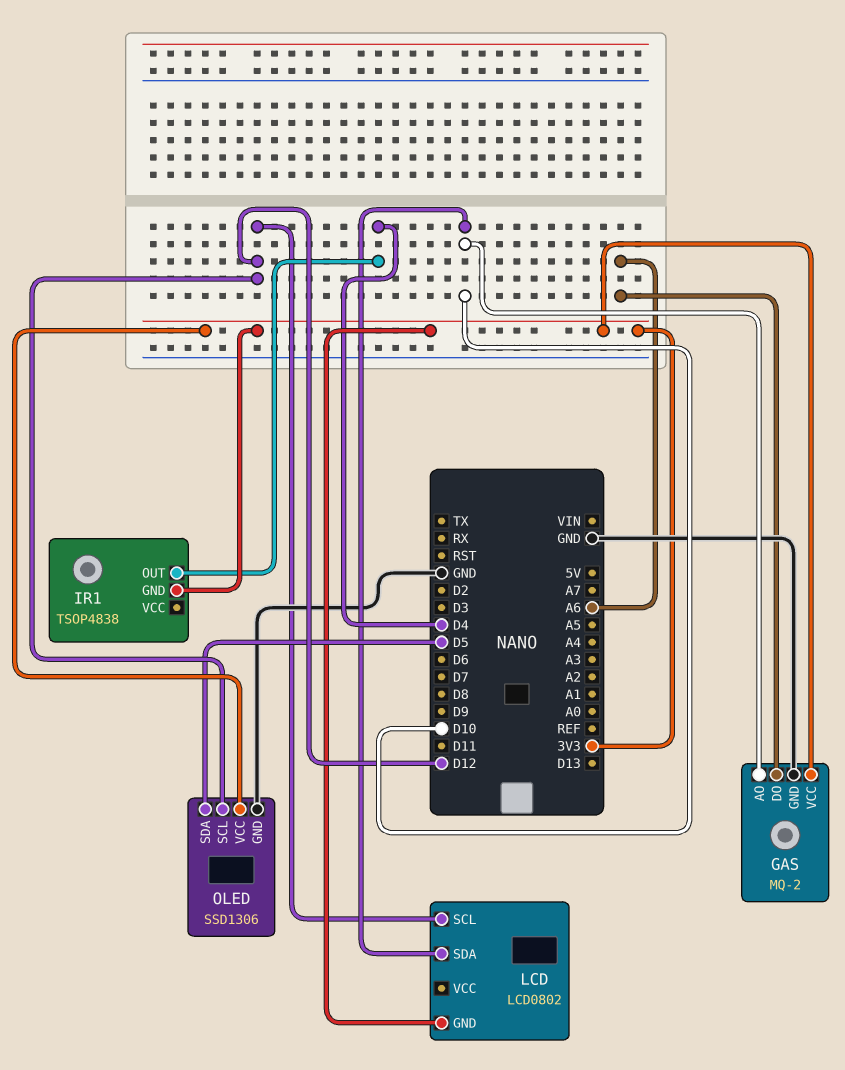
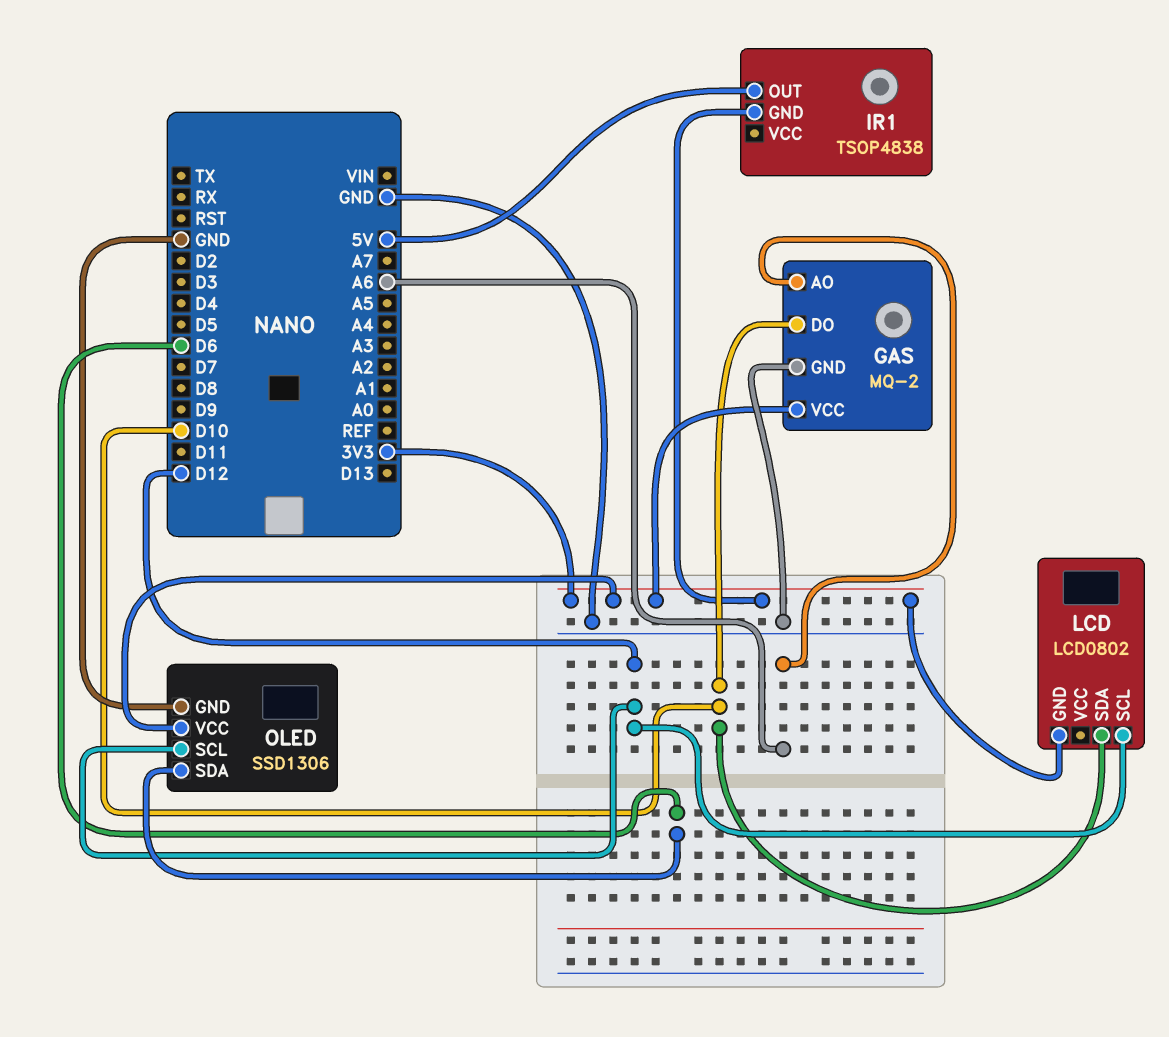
GAS pin AO: D10 -> A6
GAS pin DO: A6 -> D10
IR1 pin OUT: D4 -> 5V
OLED pin SDA: D5 -> D6

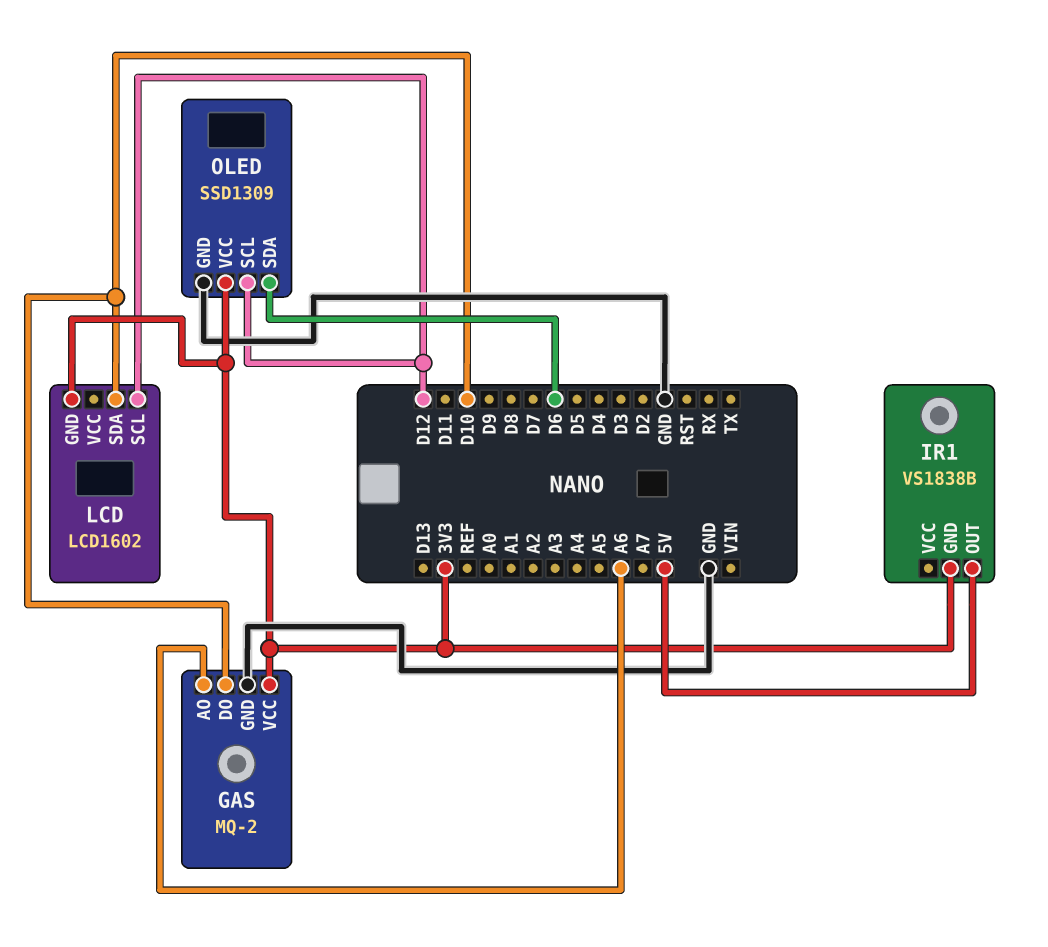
IR1: TSOP4838 -> VS1838B
LCD: LCD0802 -> LCD1602
OLED: SSD1306 -> SSD1309

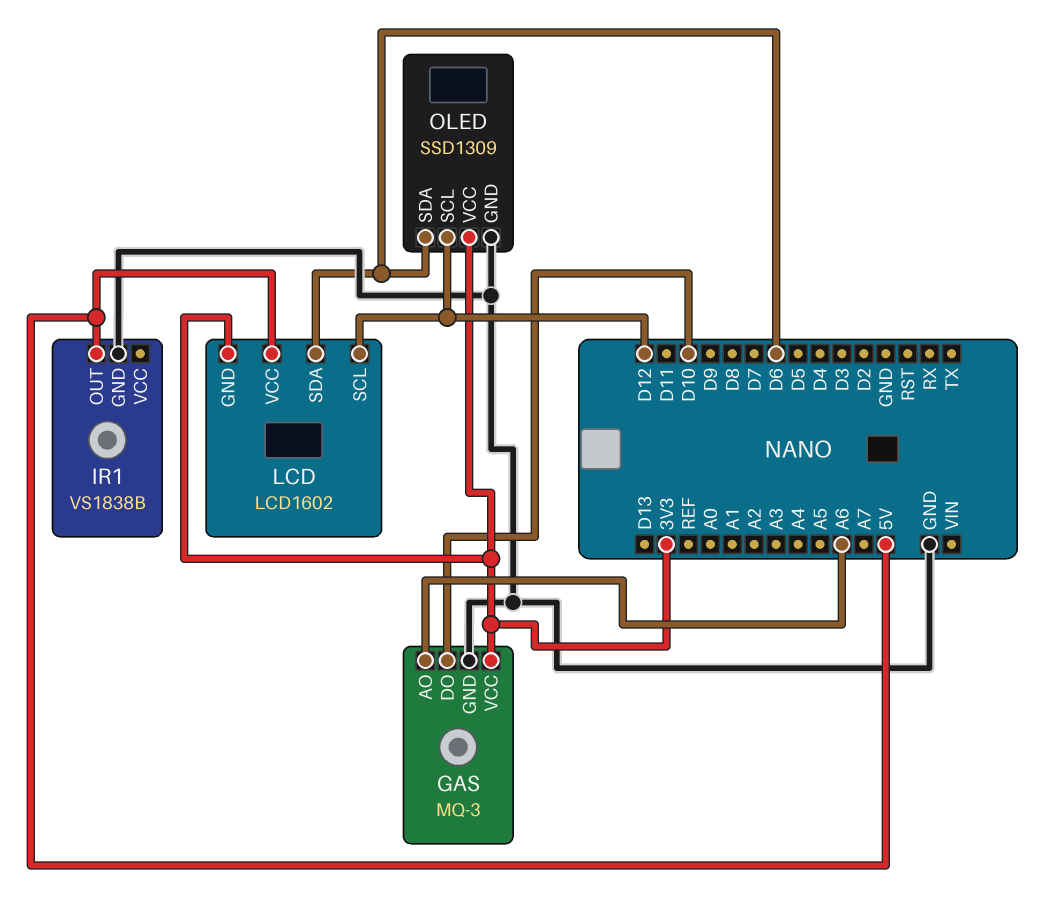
GAS: MQ-2 -> MQ-3
IR1 pin GND: 3V3 -> GND
LCD pin SDA: D10 -> D6
LCD pin VCC: none -> 5V

